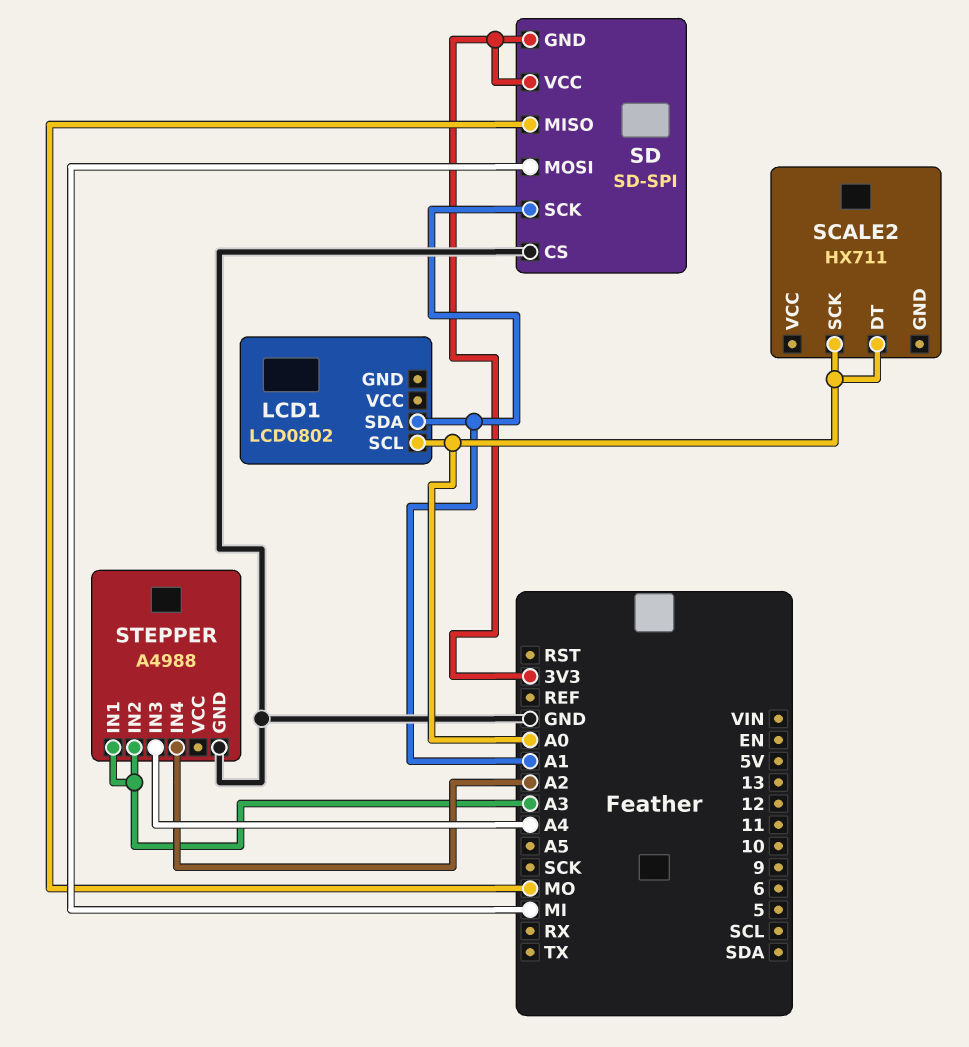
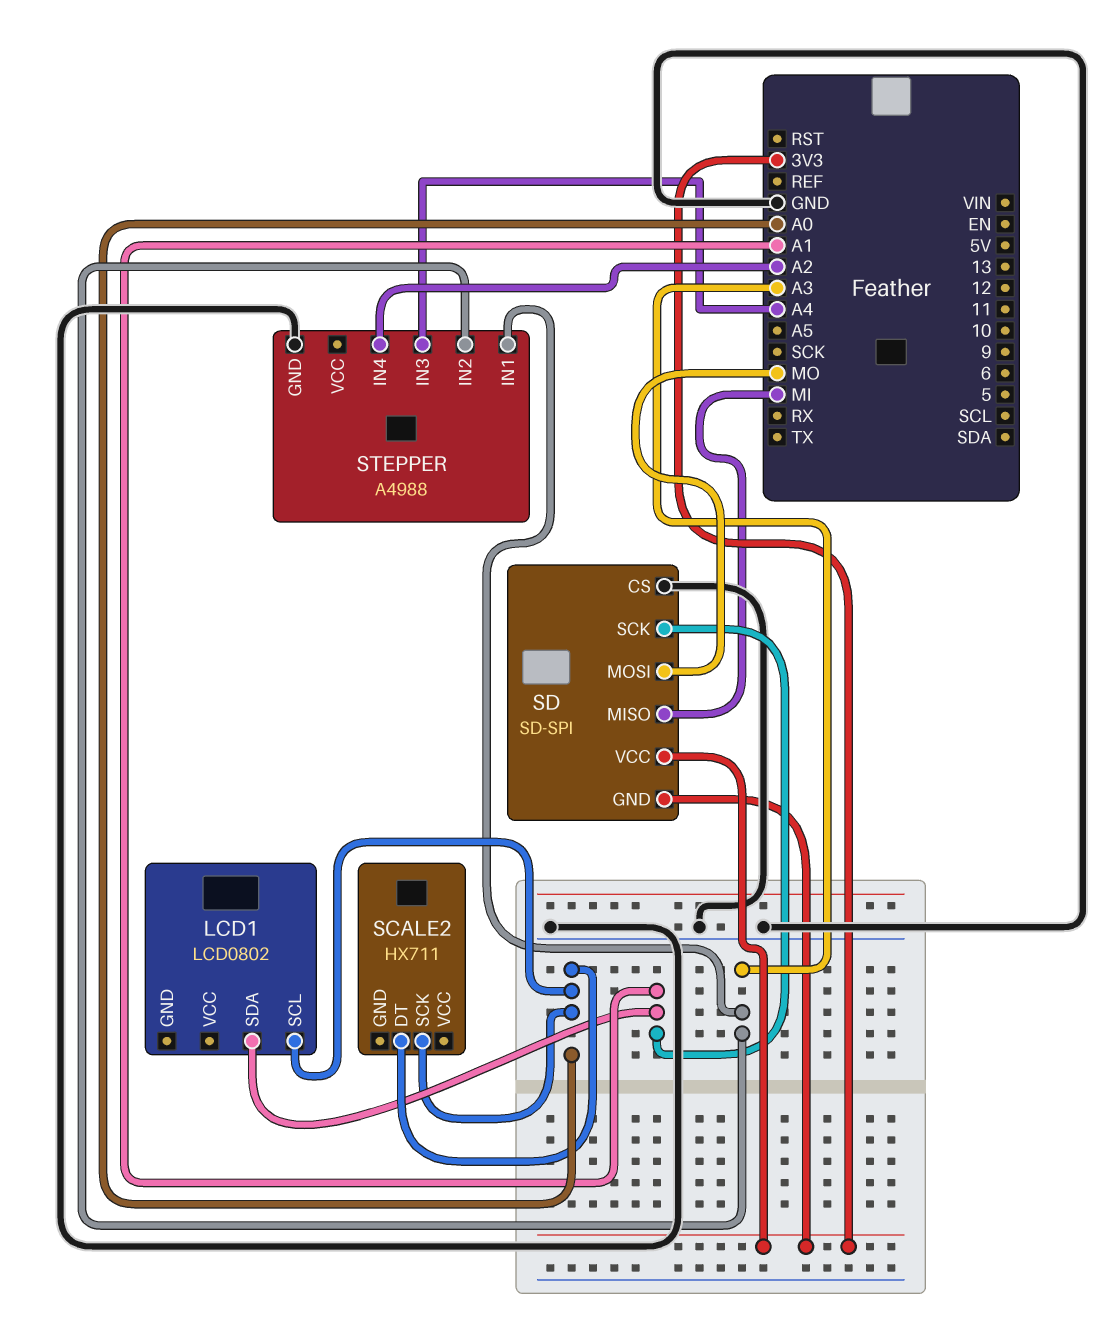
SD pin MISO: MO -> MI
SD pin MOSI: MI -> MO

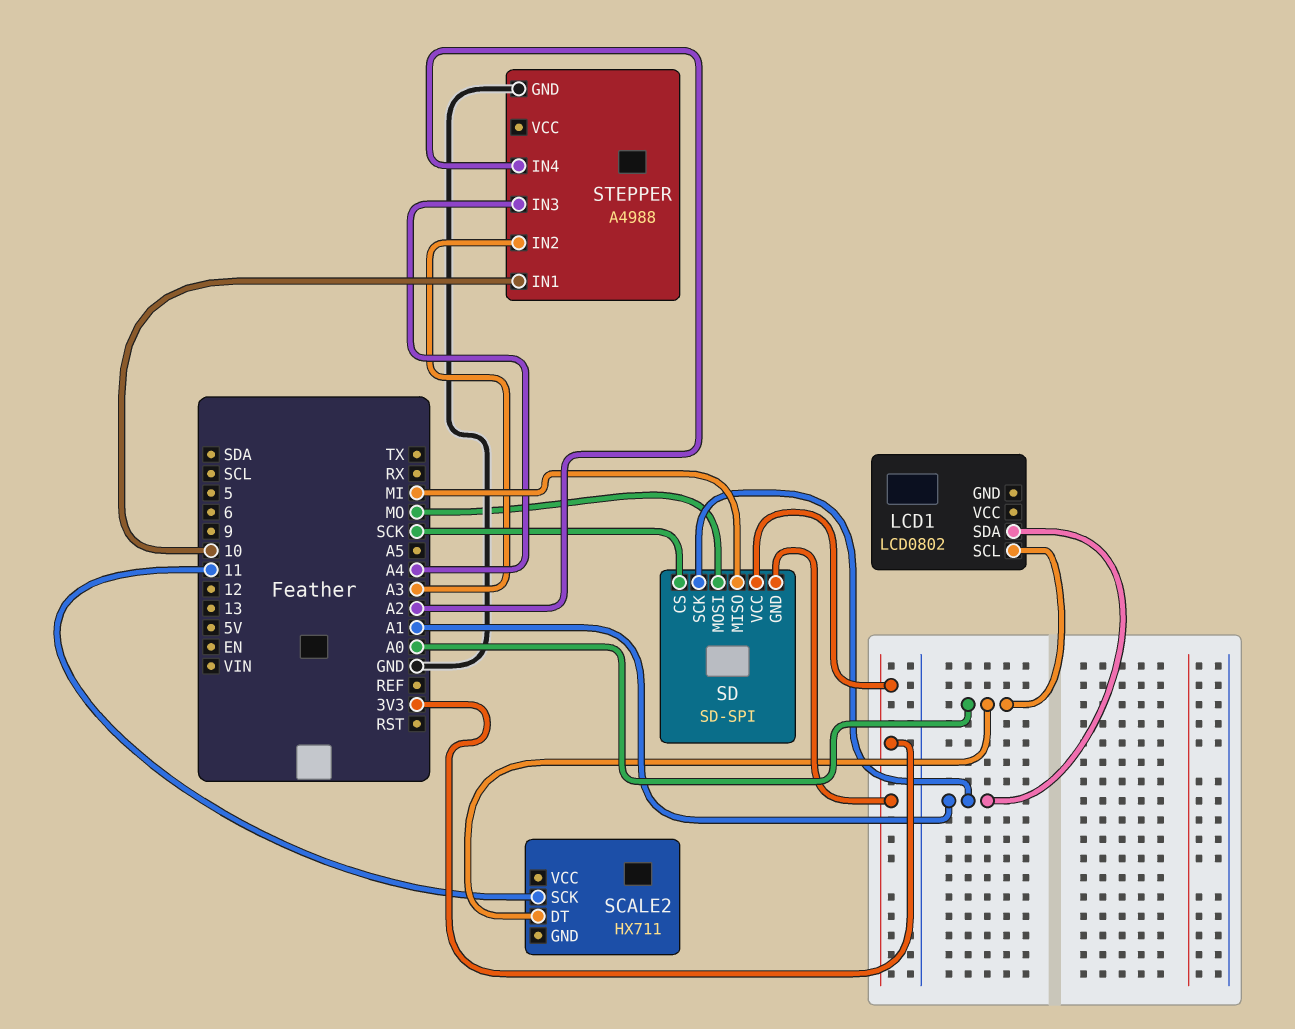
SCALE2 pin SCK: A0 -> 11
SD pin CS: GND -> SCK
STEPPER pin IN1: A3 -> 10

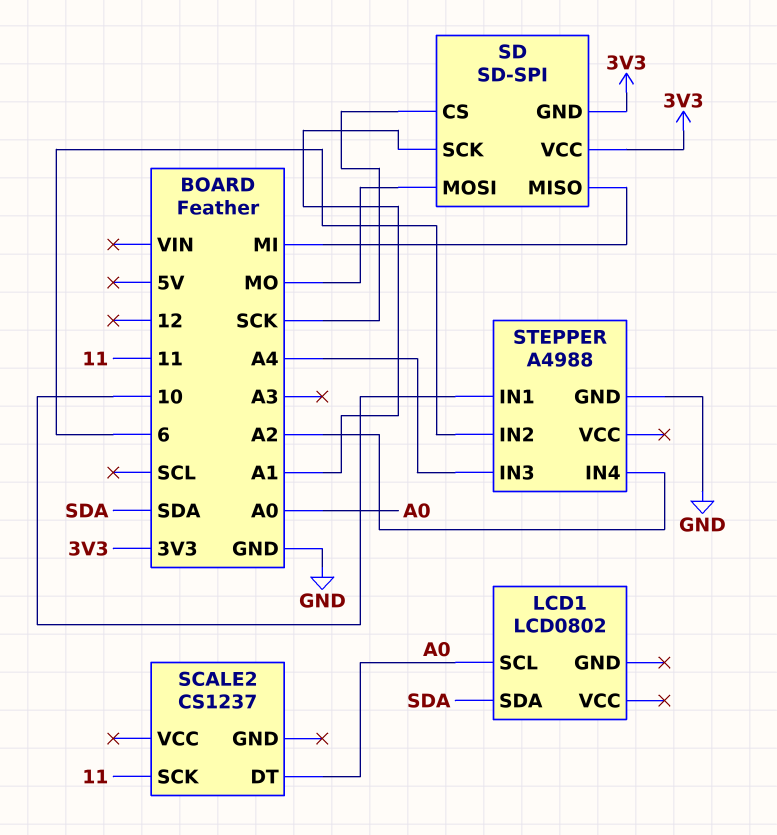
LCD1 pin SDA: A1 -> SDA
SCALE2: HX711 -> CS1237
STEPPER pin IN2: A3 -> 6

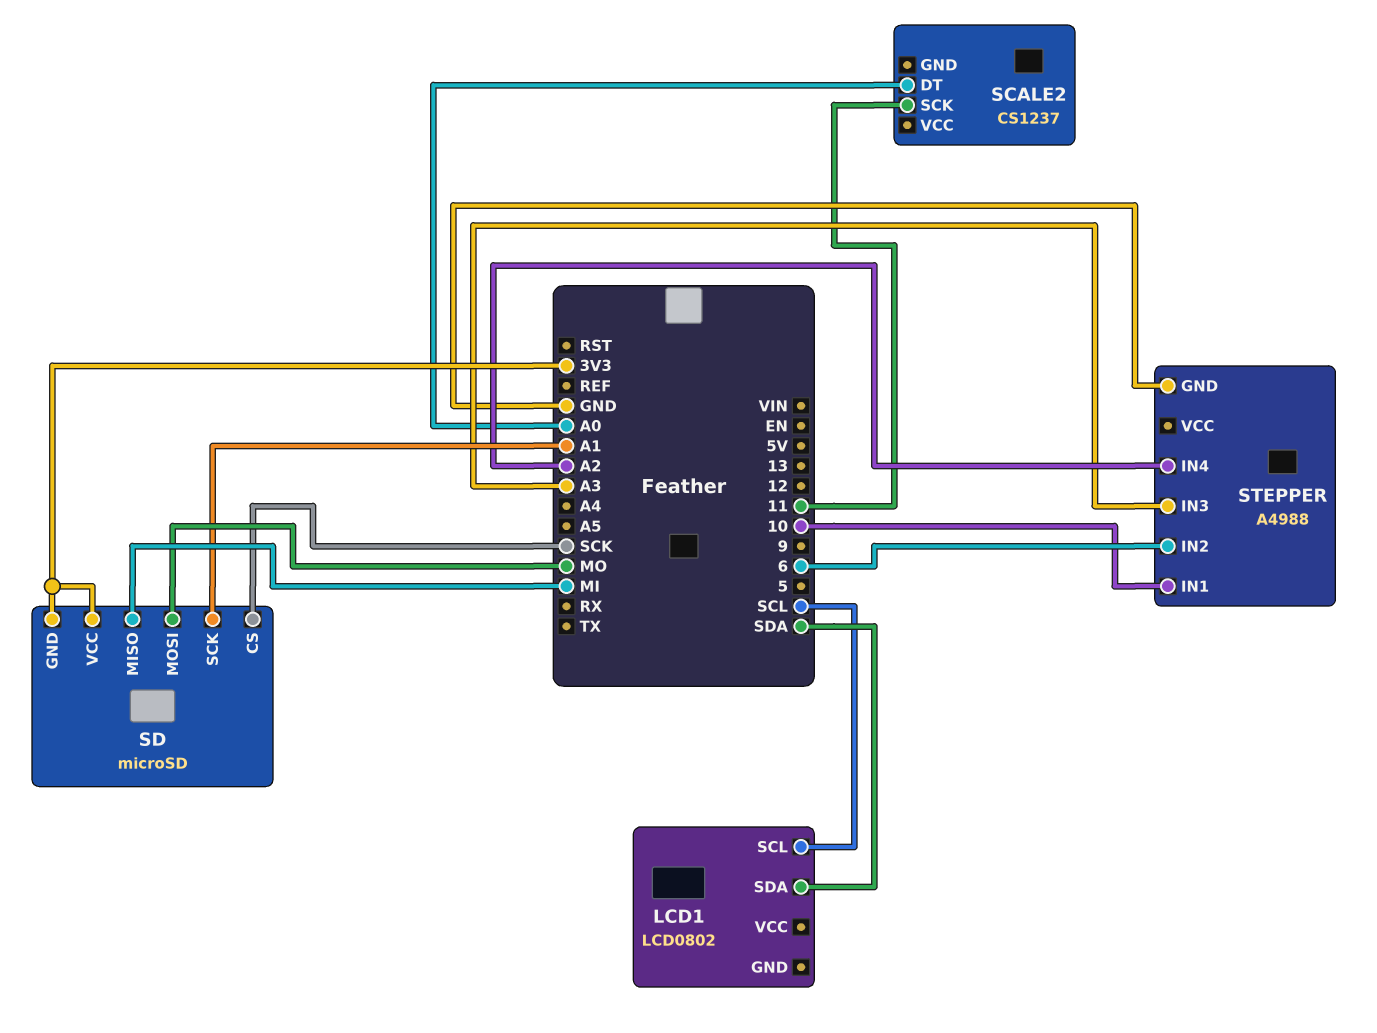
LCD1 pin SCL: A0 -> SCL
SD: SD-SPI -> microSD
STEPPER pin IN3: A4 -> A3

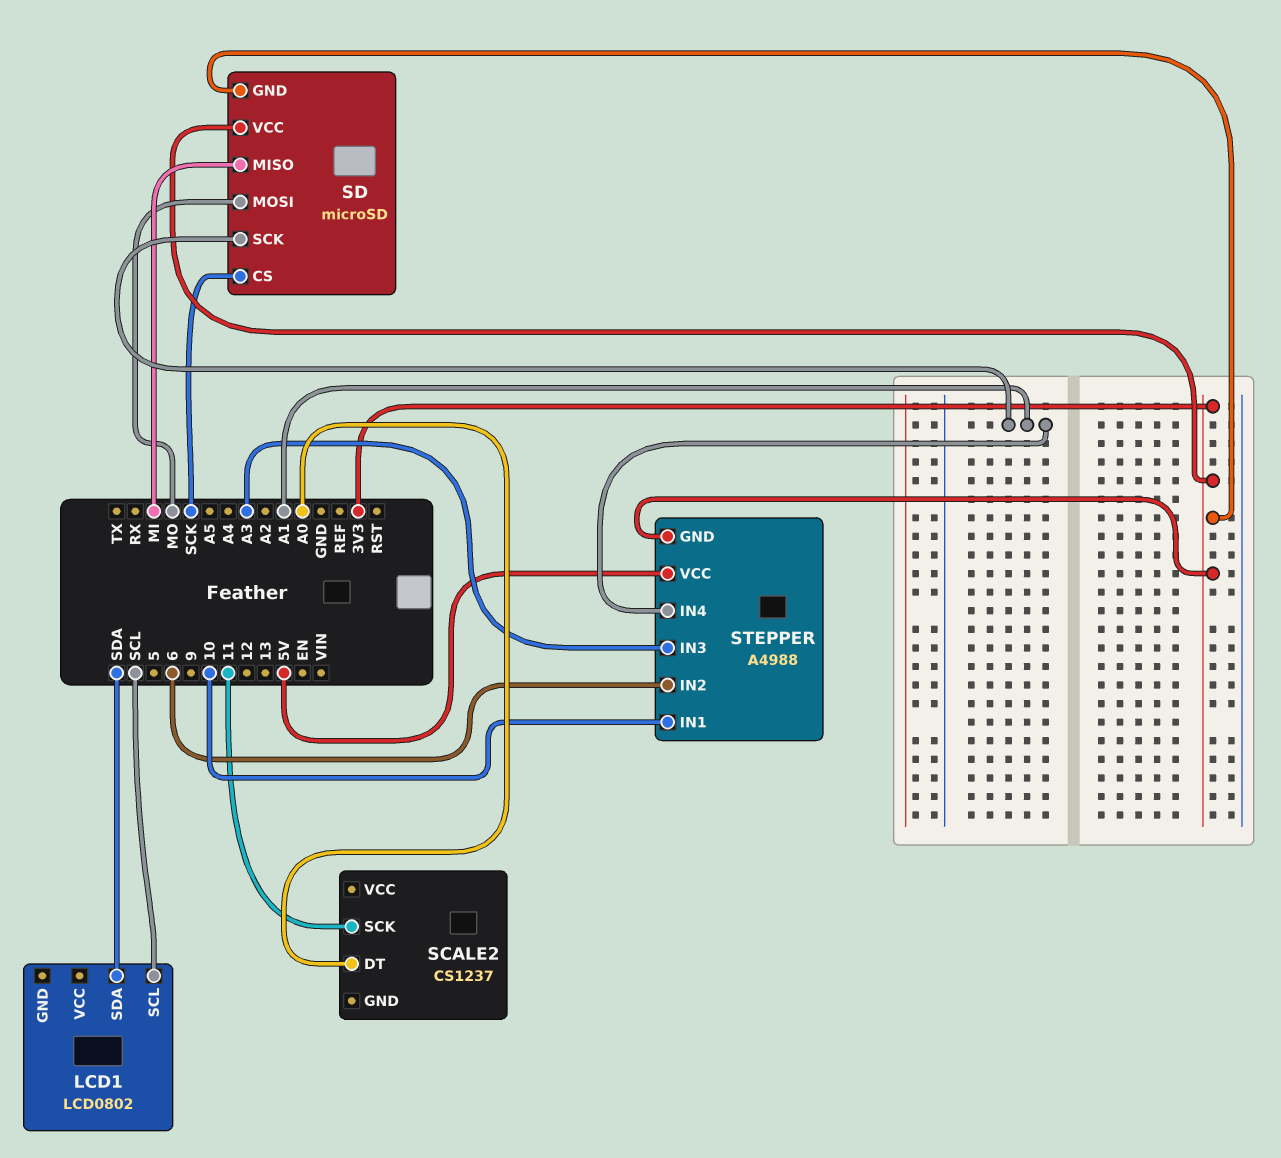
STEPPER pin GND: GND -> 3V3
STEPPER pin IN4: A2 -> A1
STEPPER pin VCC: none -> 5V

